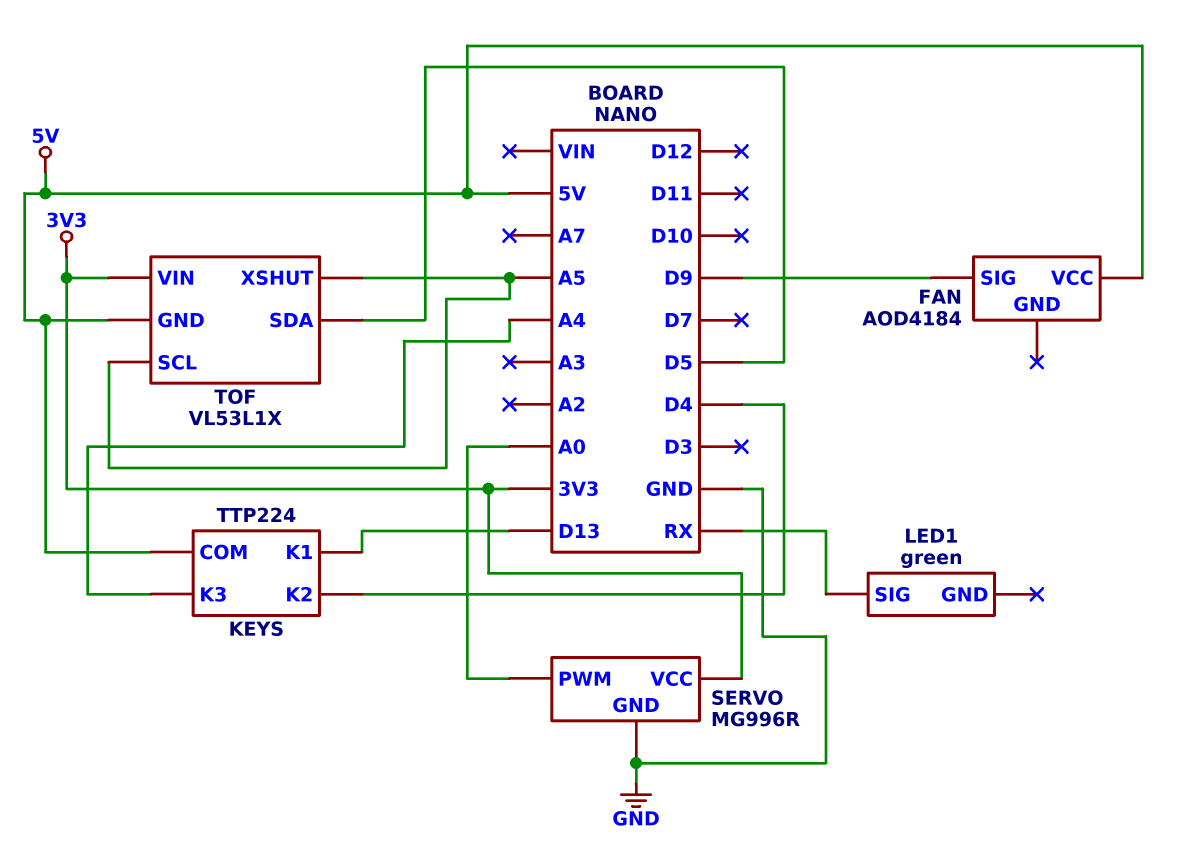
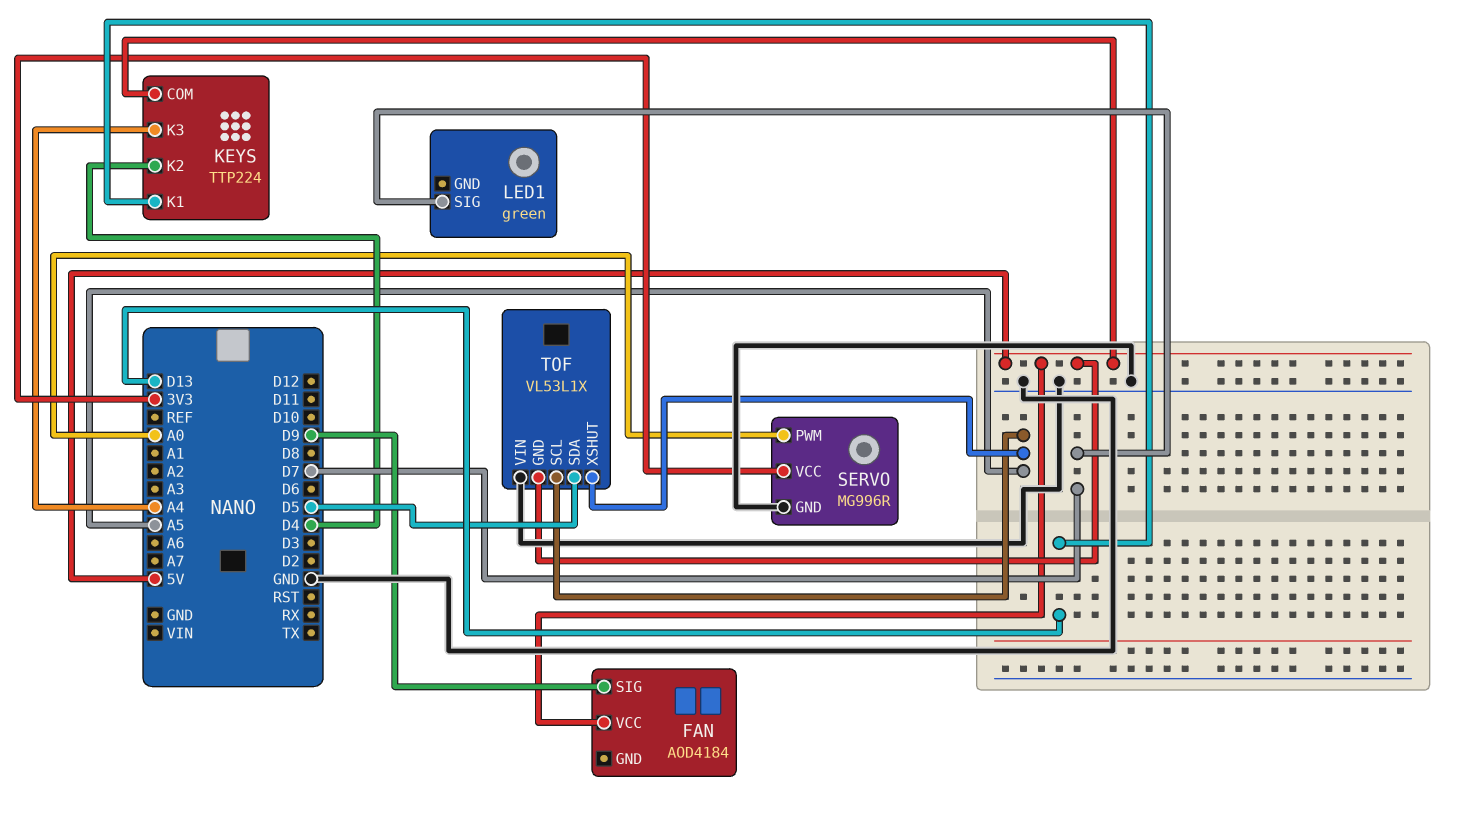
LED1 pin SIG: RX -> D7
TOF pin VIN: 3V3 -> GND

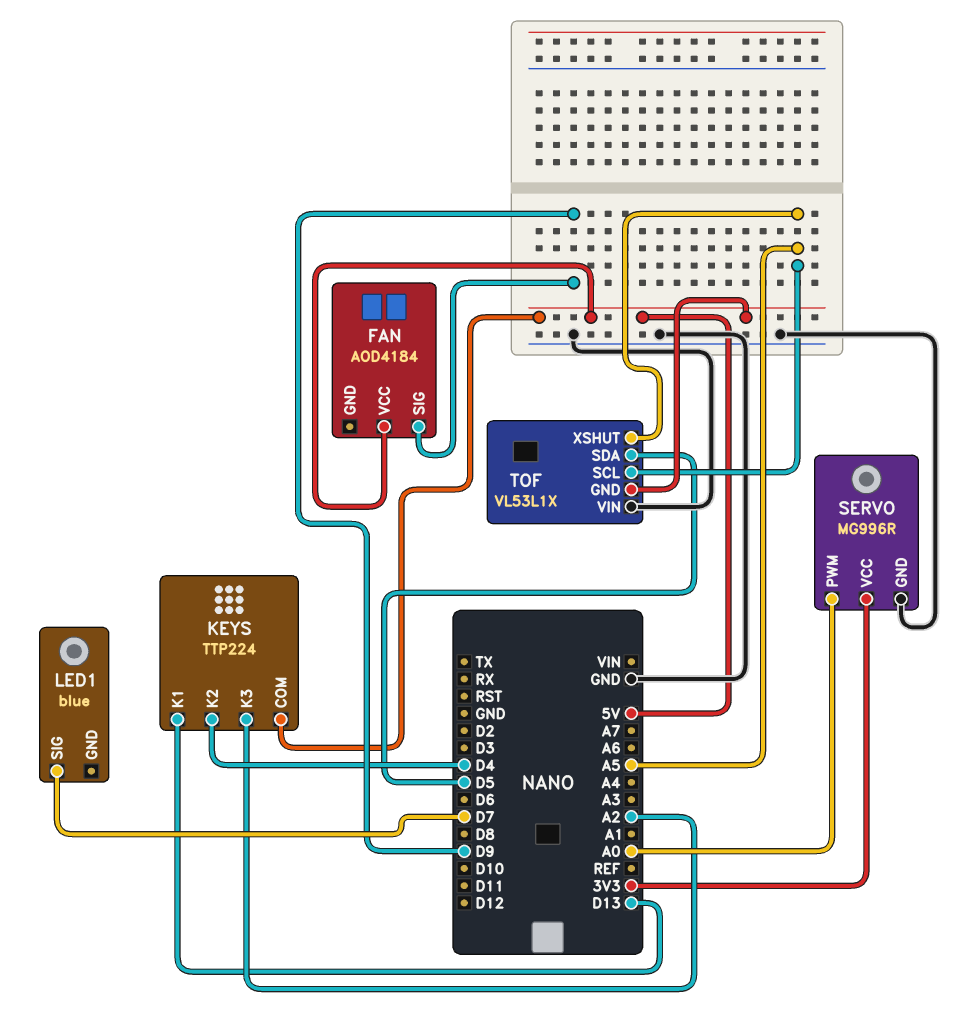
KEYS pin K3: A4 -> A2
LED1: green -> blue

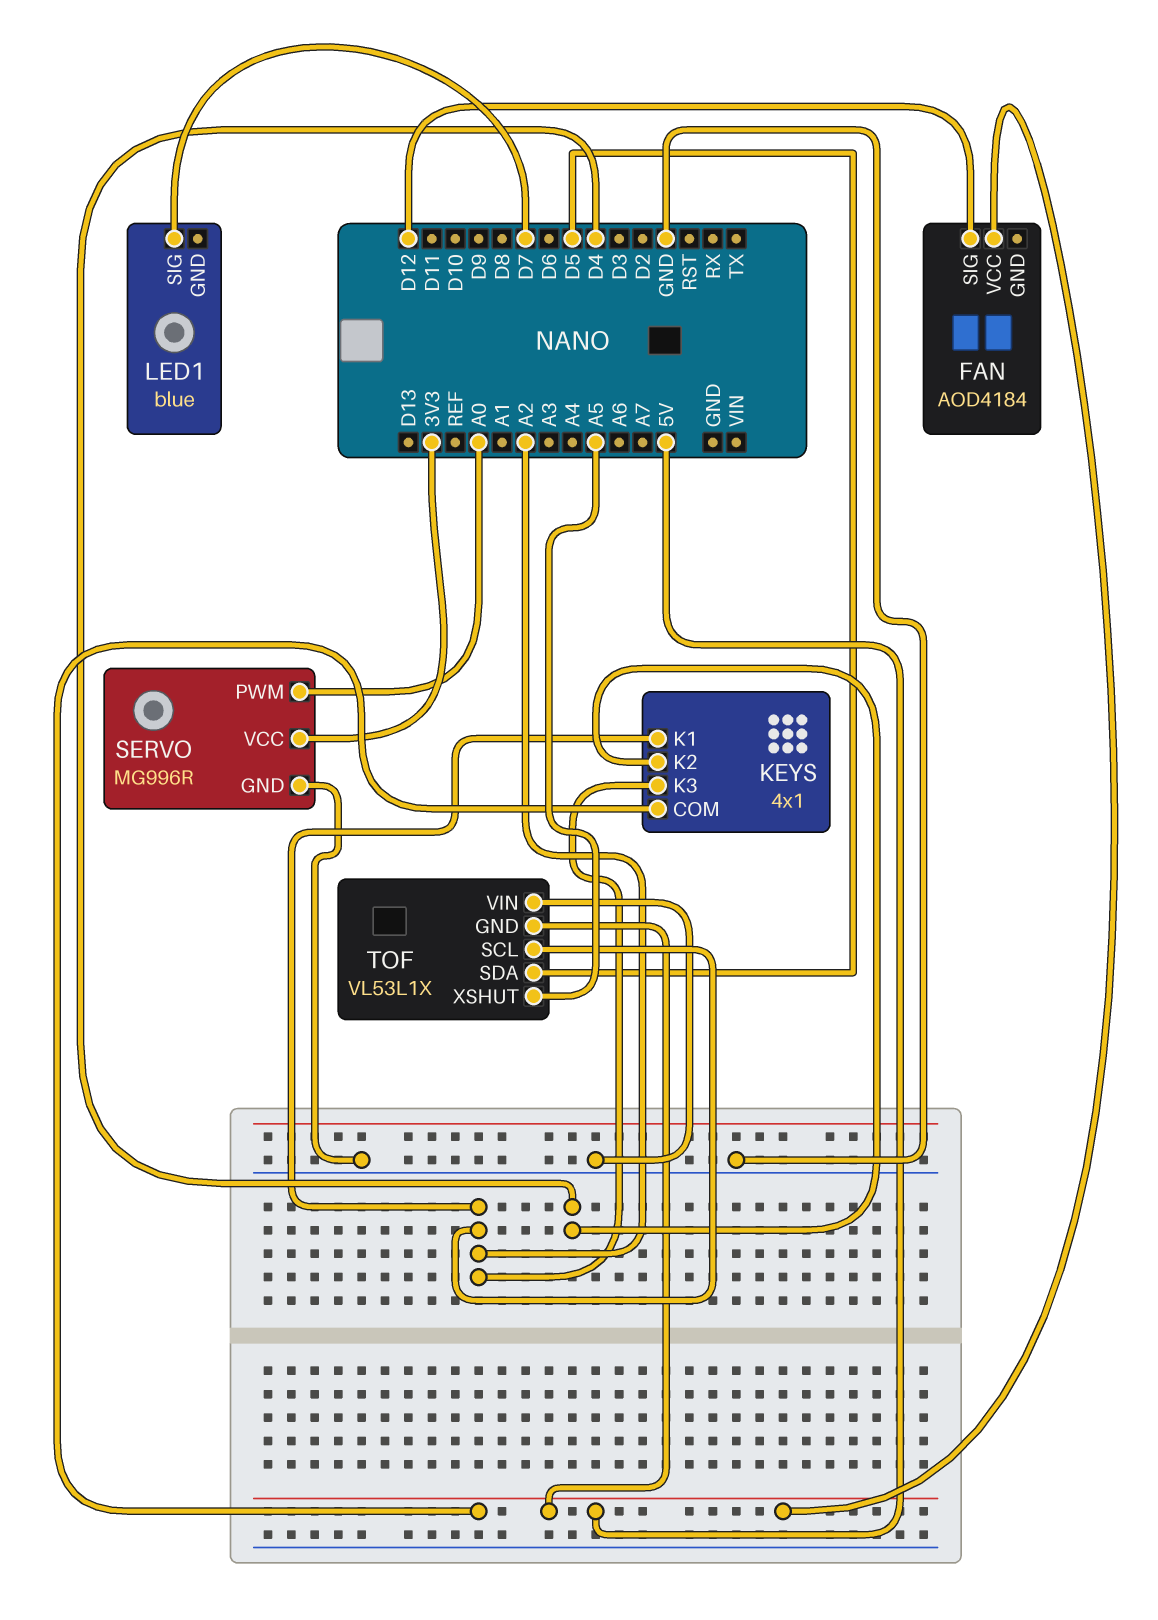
FAN pin SIG: D9 -> D12
KEYS: TTP224 -> 4x1
KEYS pin K1: D13 -> A2
TOF pin SCL: A5 -> A2

